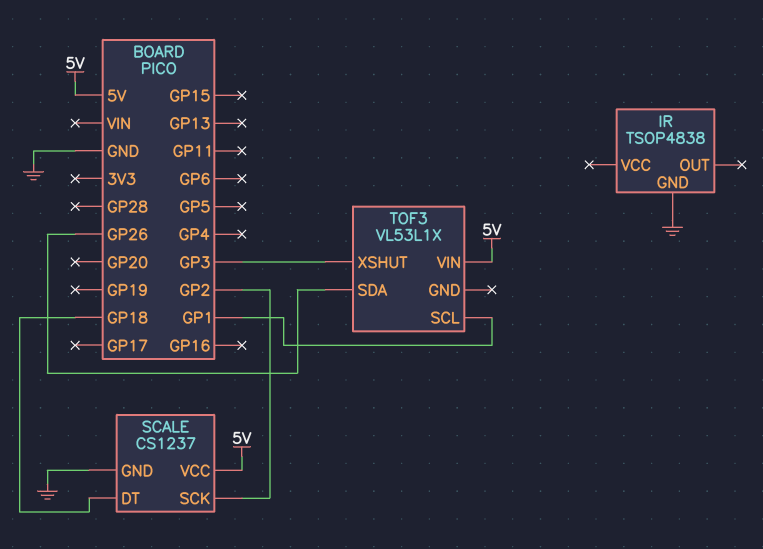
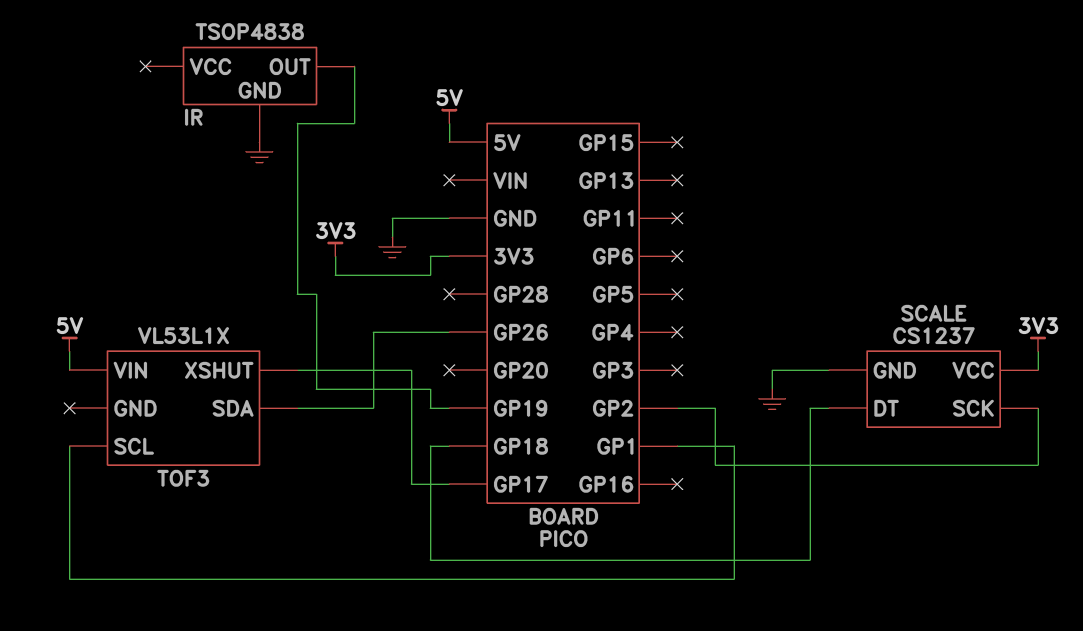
IR pin OUT: none -> GP19
SCALE pin VCC: 5V -> 3V3
TOF3 pin XSHUT: GP3 -> GP17

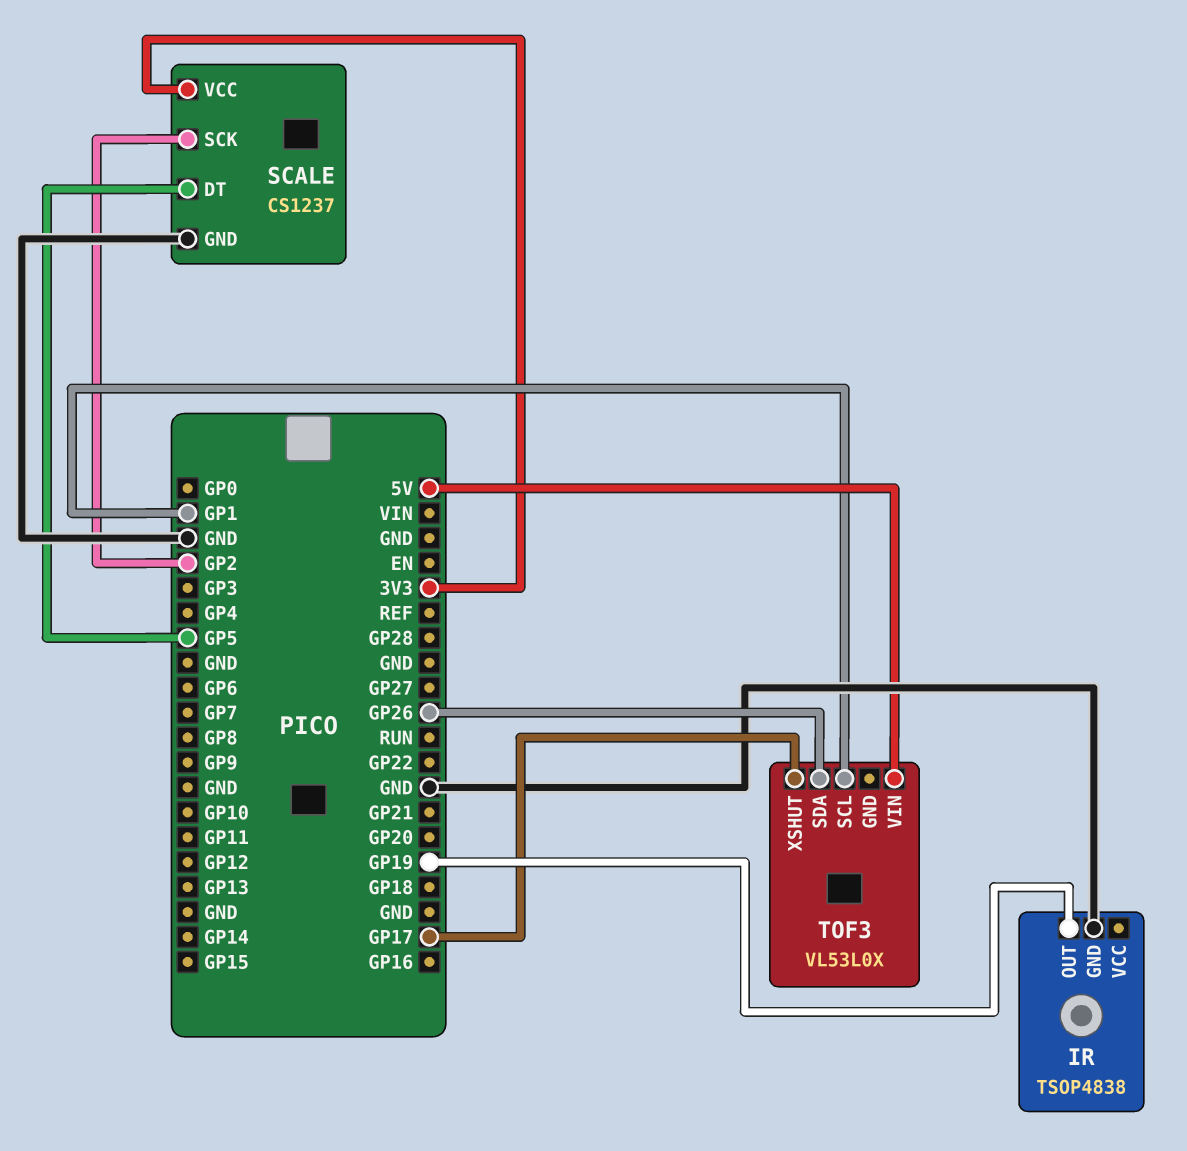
SCALE pin DT: GP18 -> GP5
TOF3: VL53L1X -> VL53L0X

